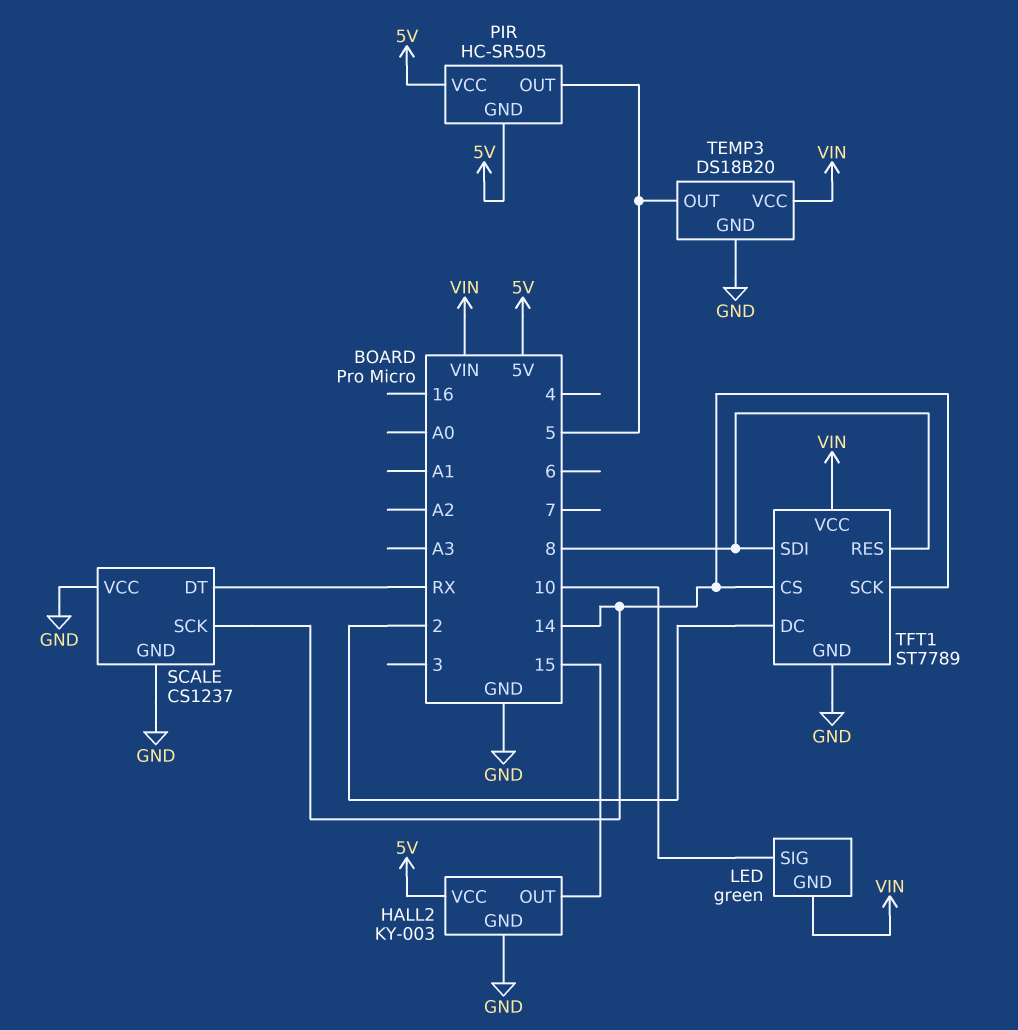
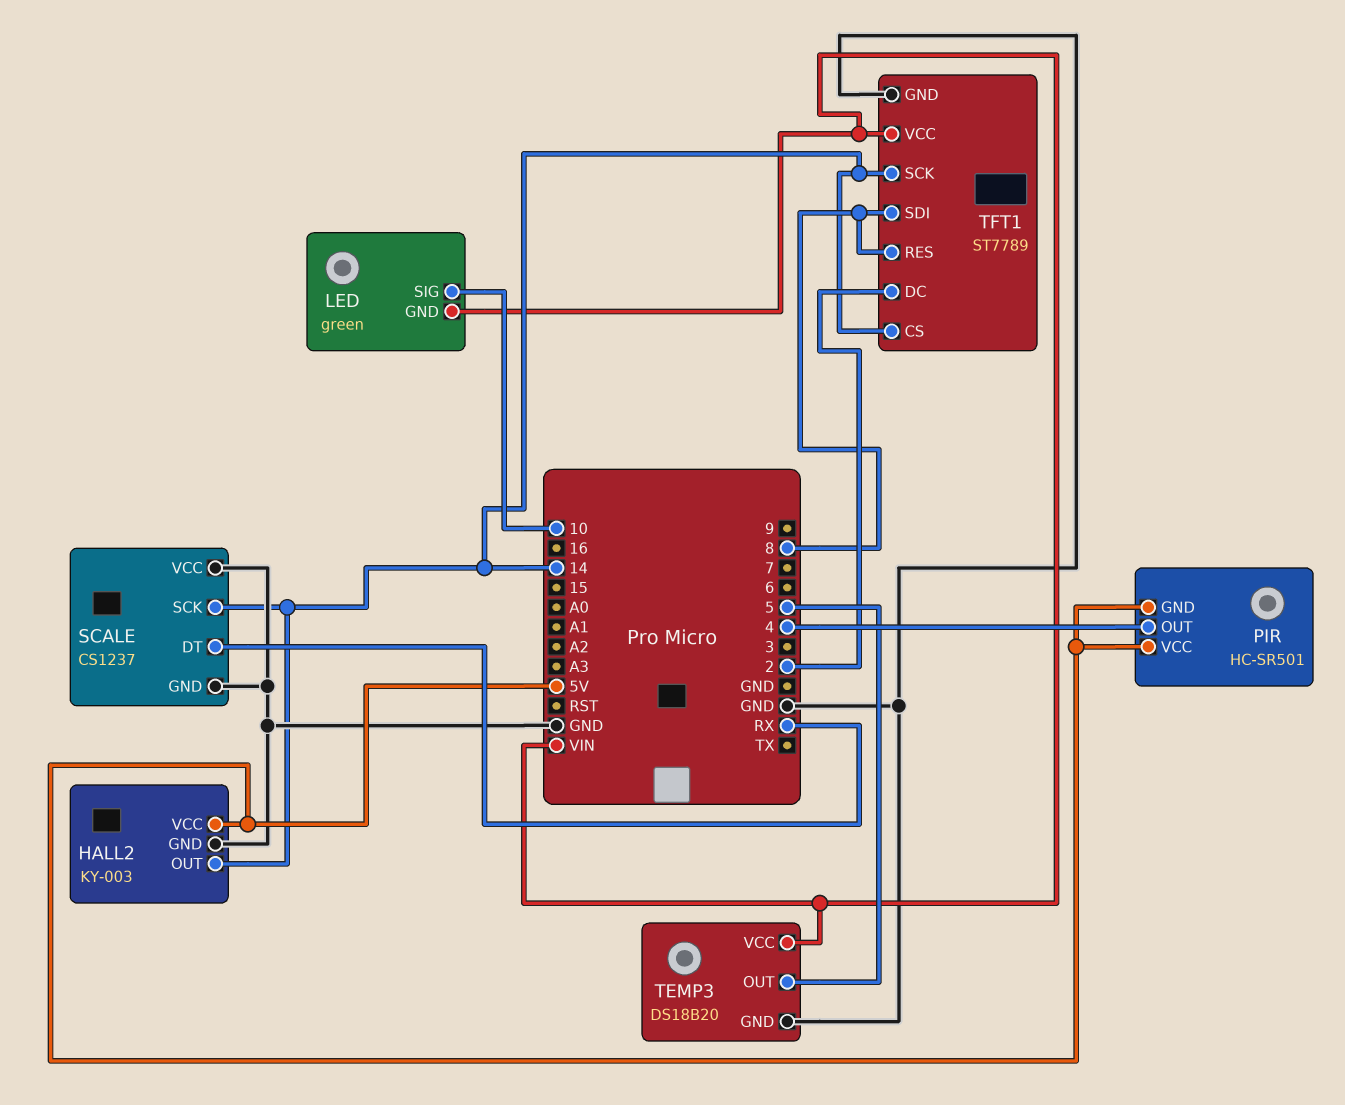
HALL2 pin OUT: 15 -> 14
PIR: HC-SR505 -> HC-SR501
PIR pin OUT: 5 -> 4

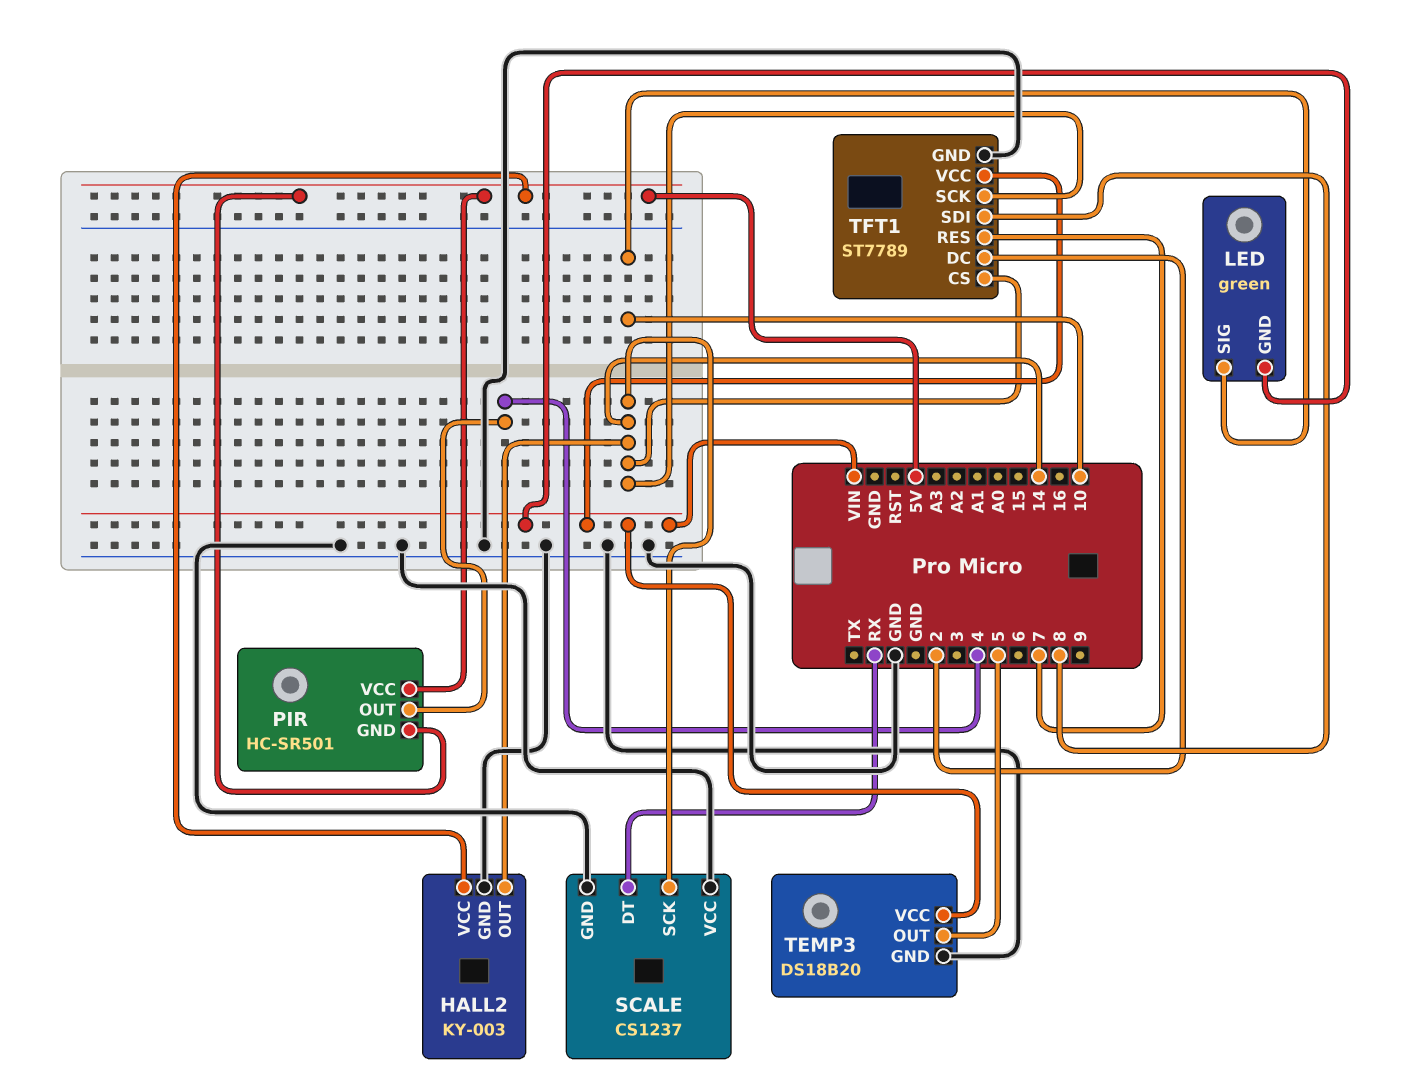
TFT1 pin RES: 8 -> 7

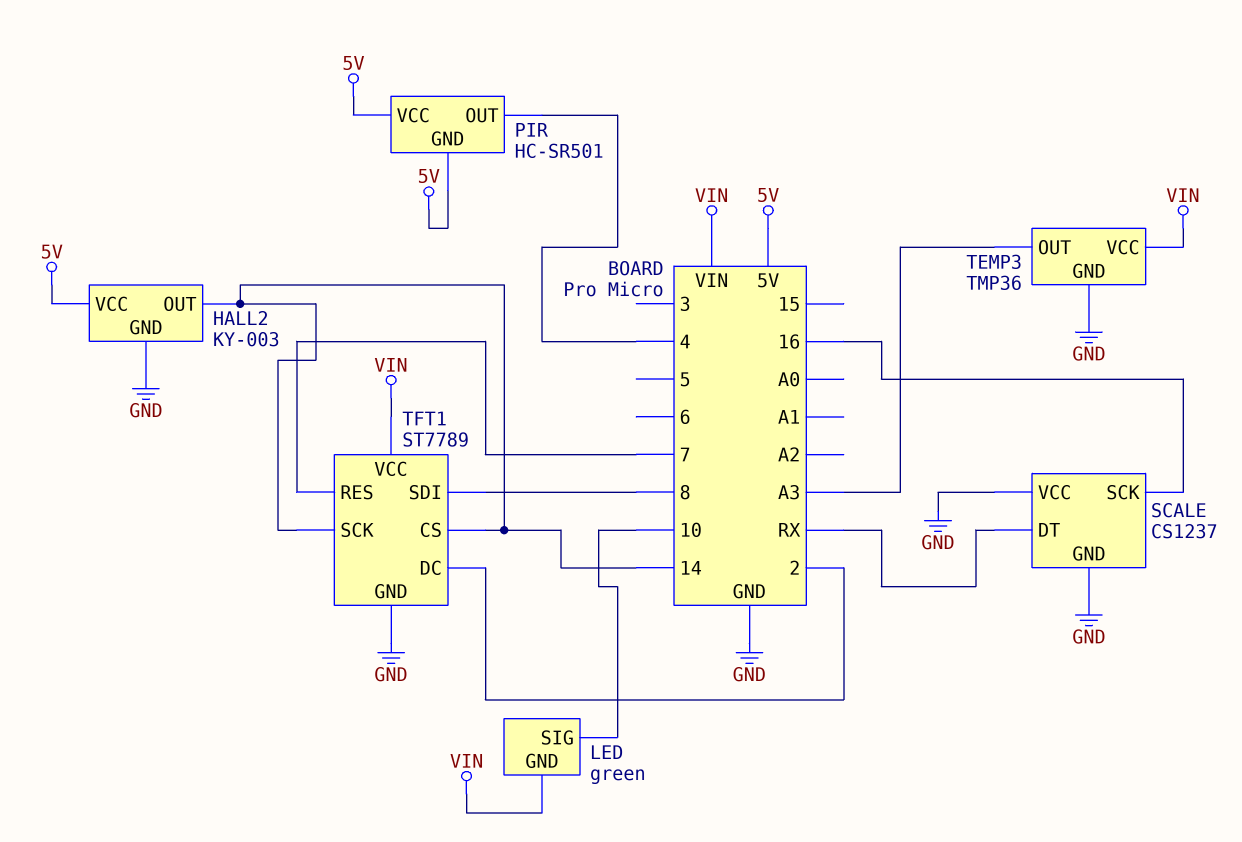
SCALE pin SCK: 14 -> 16
TEMP3: DS18B20 -> TMP36
TEMP3 pin OUT: 5 -> A3

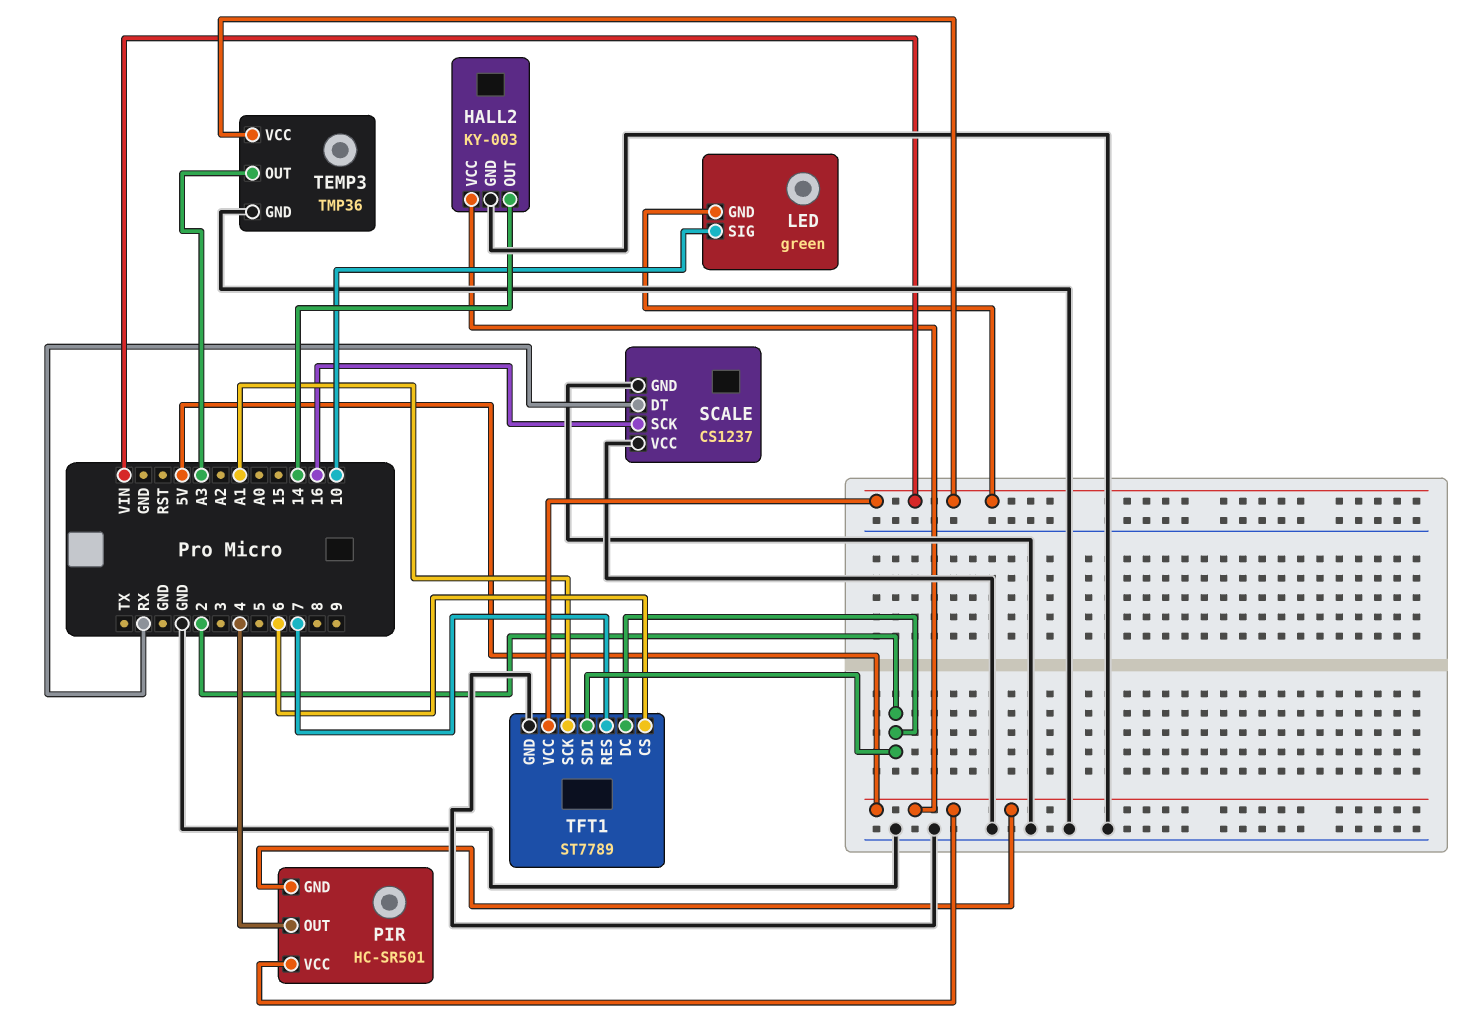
TFT1 pin CS: 14 -> 6
TFT1 pin SCK: 14 -> A1
TFT1 pin SDI: 8 -> 2

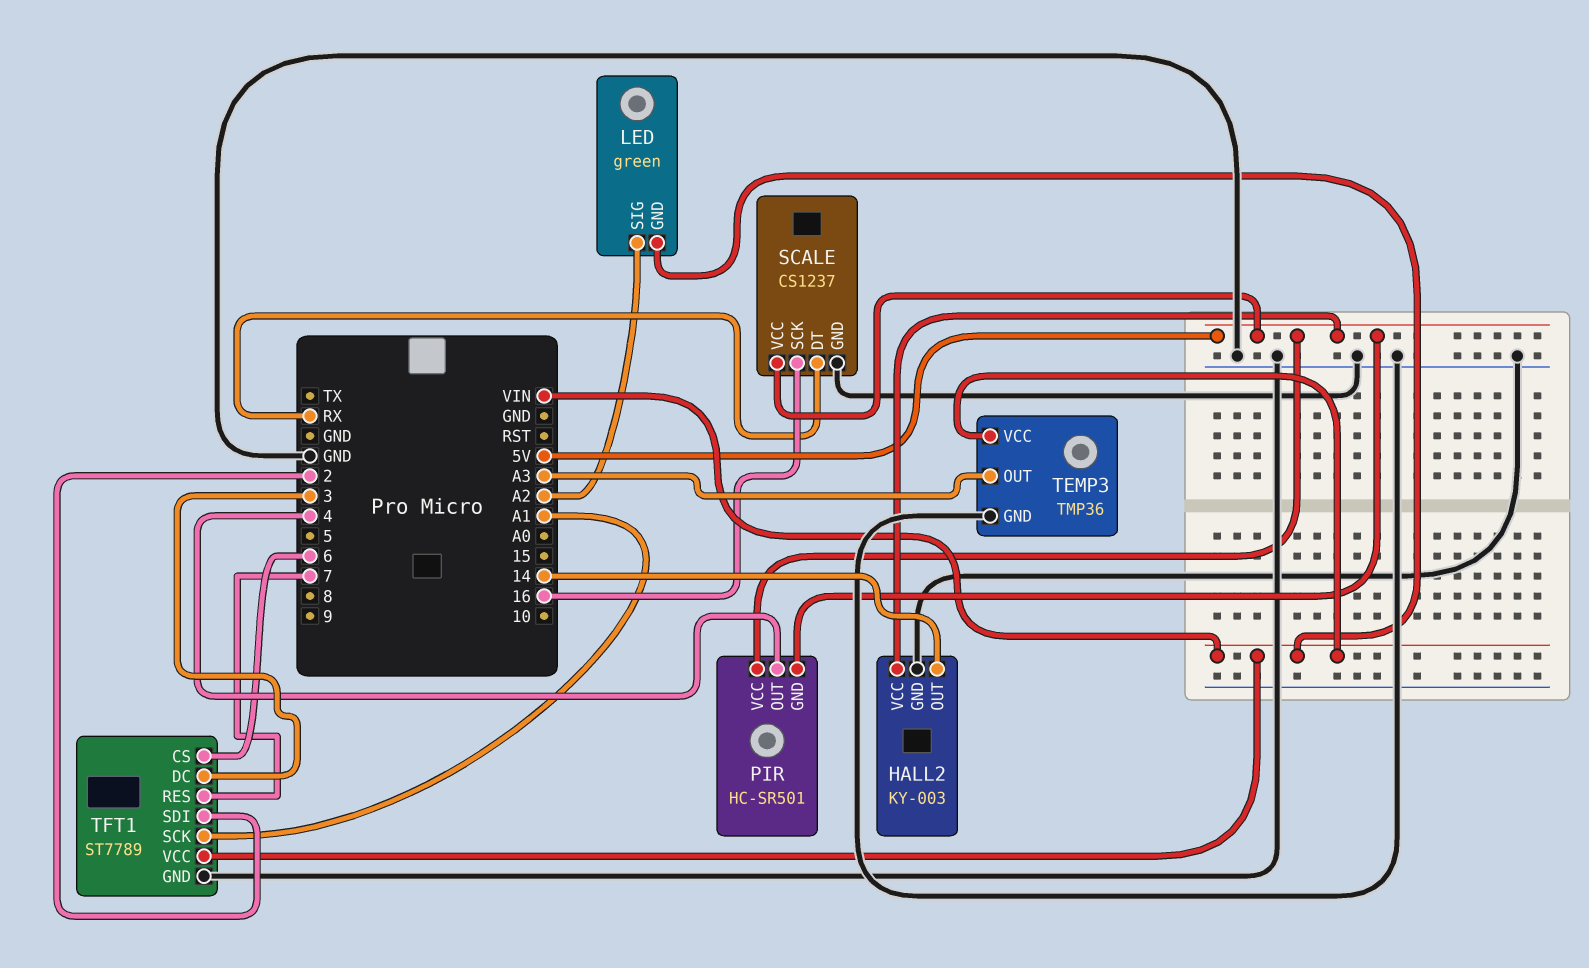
LED pin SIG: 10 -> A2
SCALE pin VCC: GND -> 5V
TFT1 pin DC: 2 -> 3

